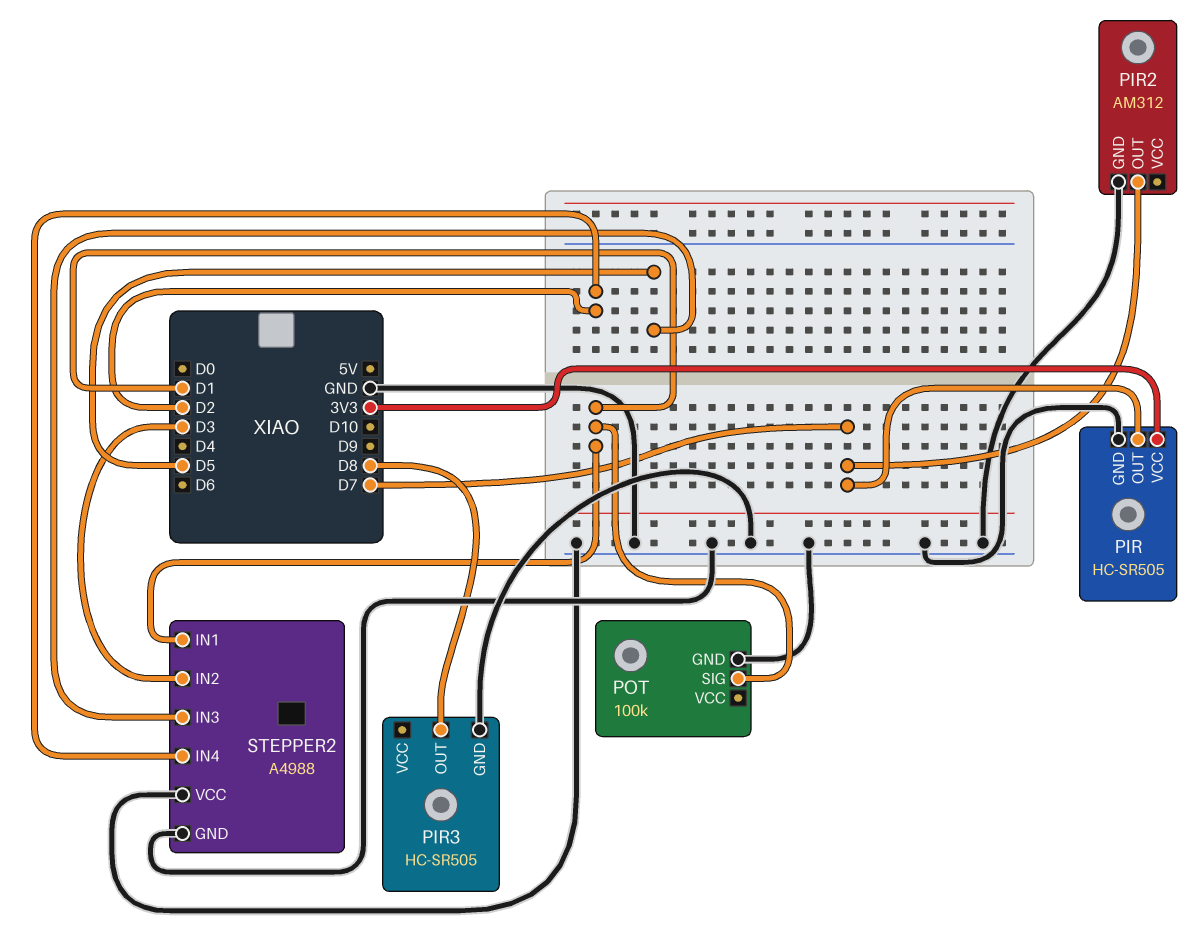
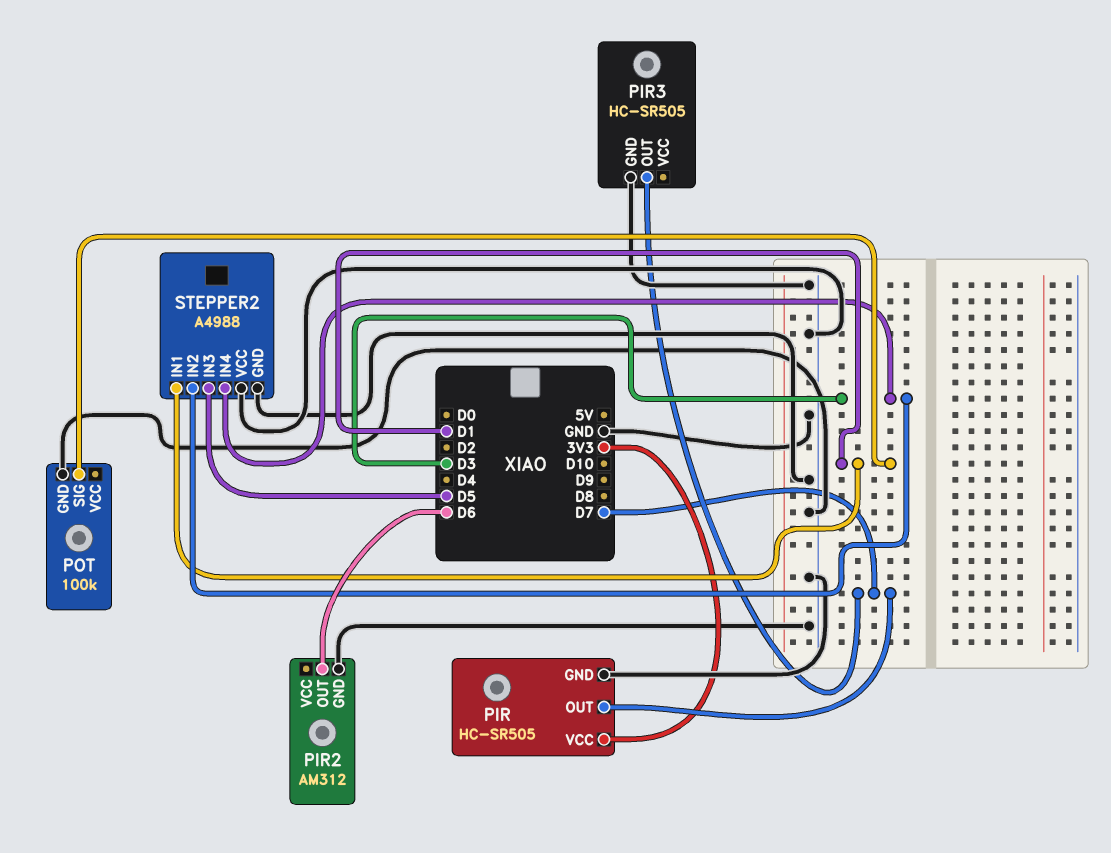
PIR2 pin OUT: D7 -> D6
PIR3 pin OUT: D8 -> D7
STEPPER2 pin IN4: D2 -> D3

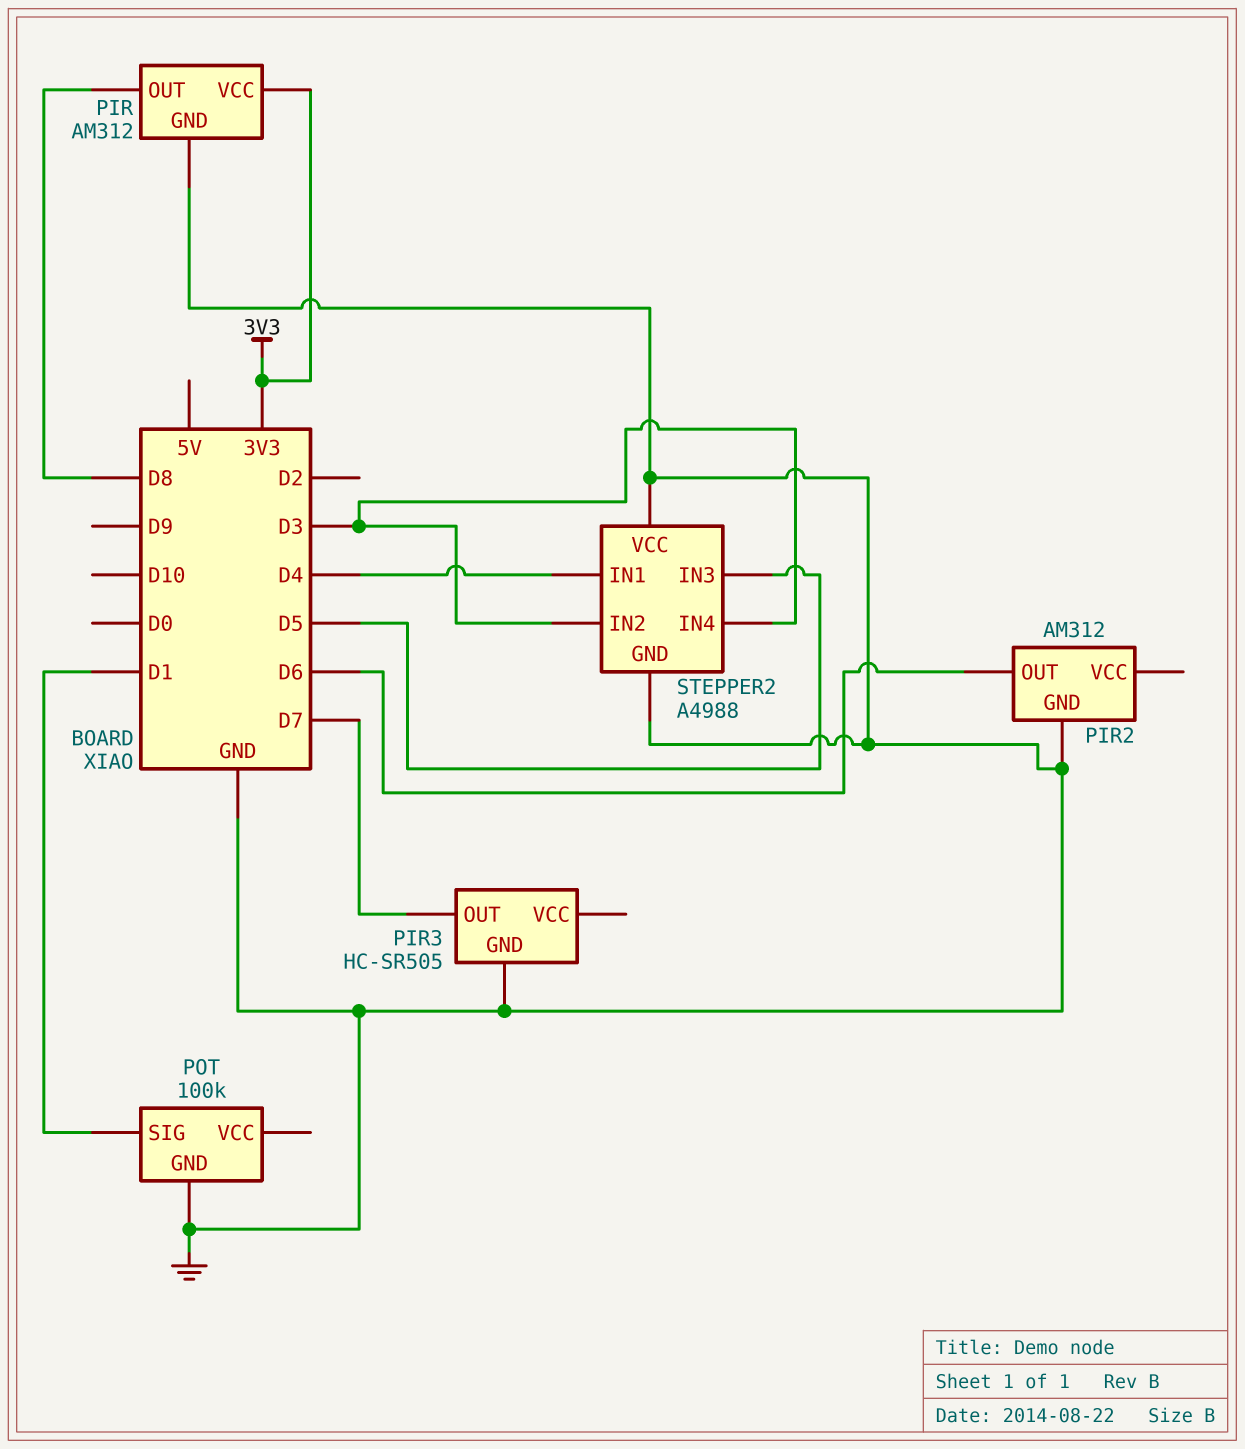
PIR: HC-SR505 -> AM312
PIR pin OUT: D7 -> D8
STEPPER2 pin IN1: D1 -> D4

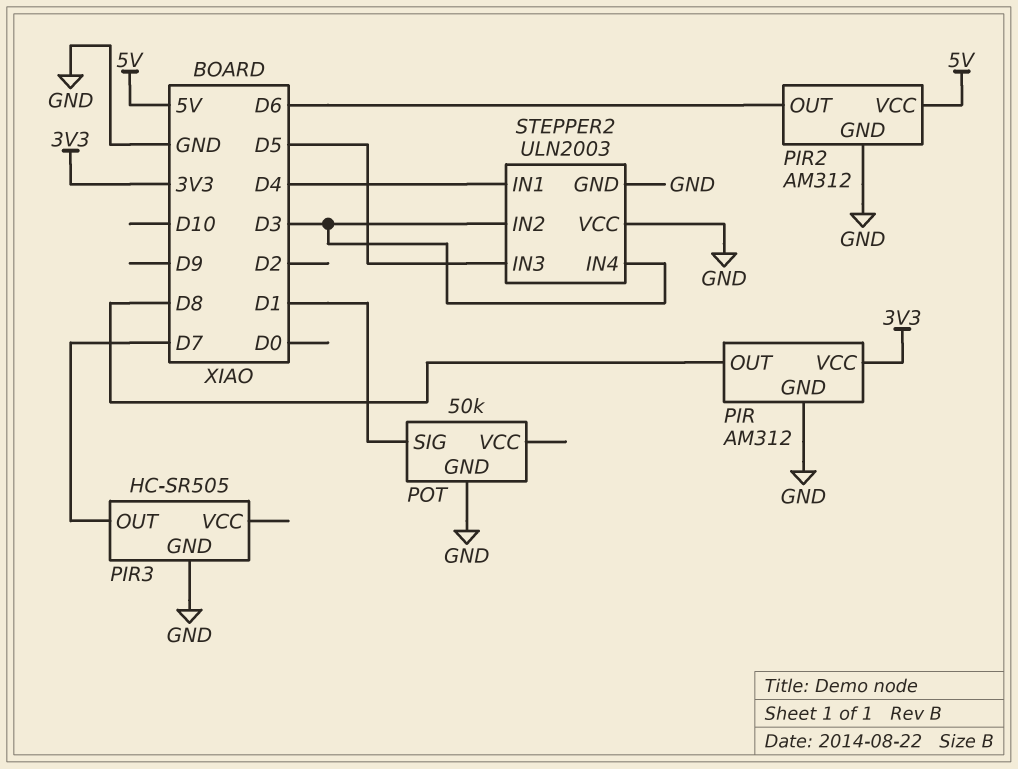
PIR2 pin VCC: none -> 5V
POT: 100k -> 50k
STEPPER2: A4988 -> ULN2003

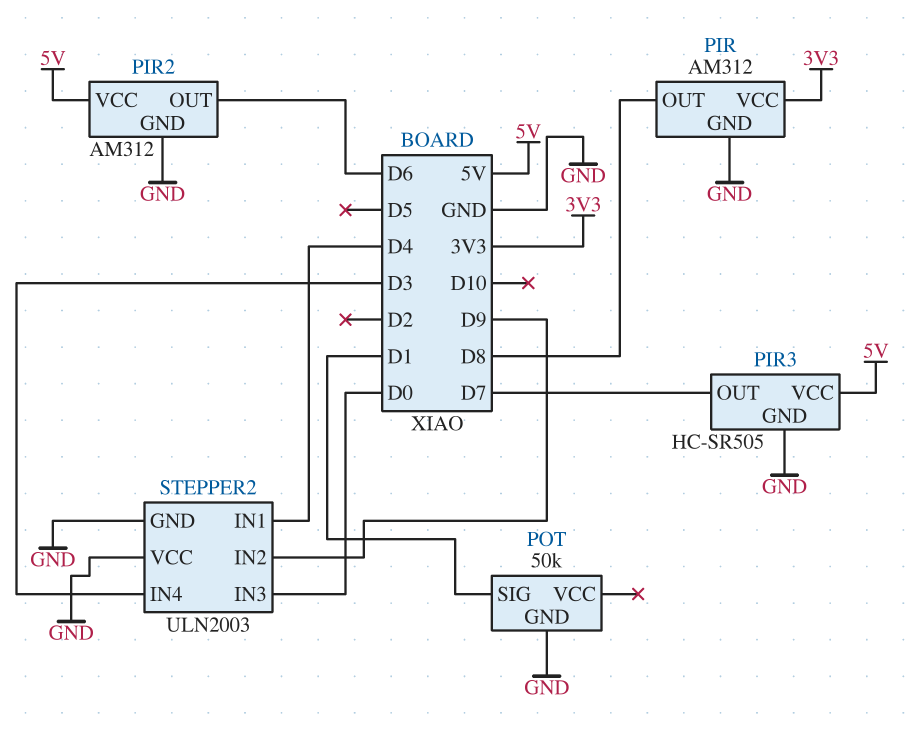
PIR3 pin VCC: none -> 5V
STEPPER2 pin IN2: D3 -> D9
STEPPER2 pin IN3: D5 -> D0

